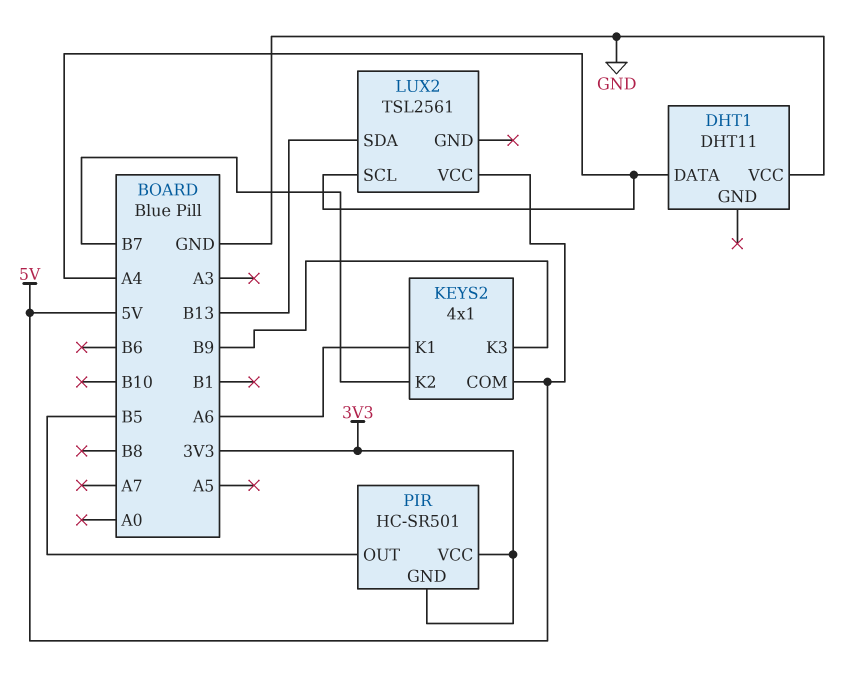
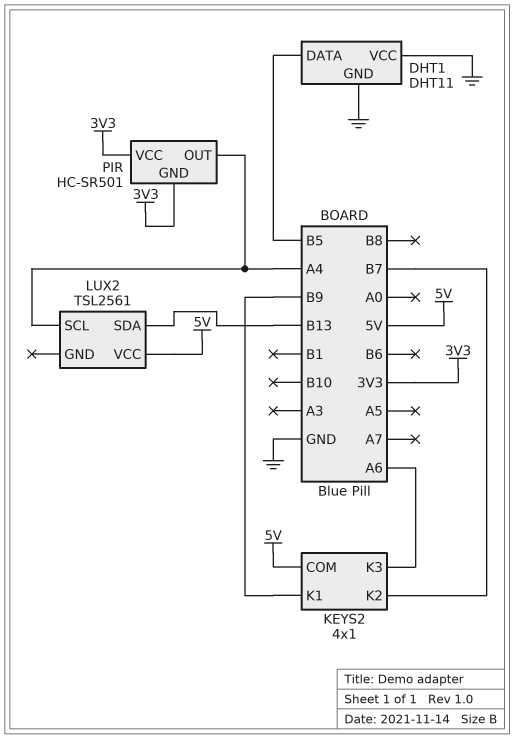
DHT1 pin DATA: A4 -> B5
DHT1 pin GND: none -> GND
KEYS2 pin K1: A6 -> B9
KEYS2 pin K3: B9 -> A6
PIR pin OUT: B5 -> A4

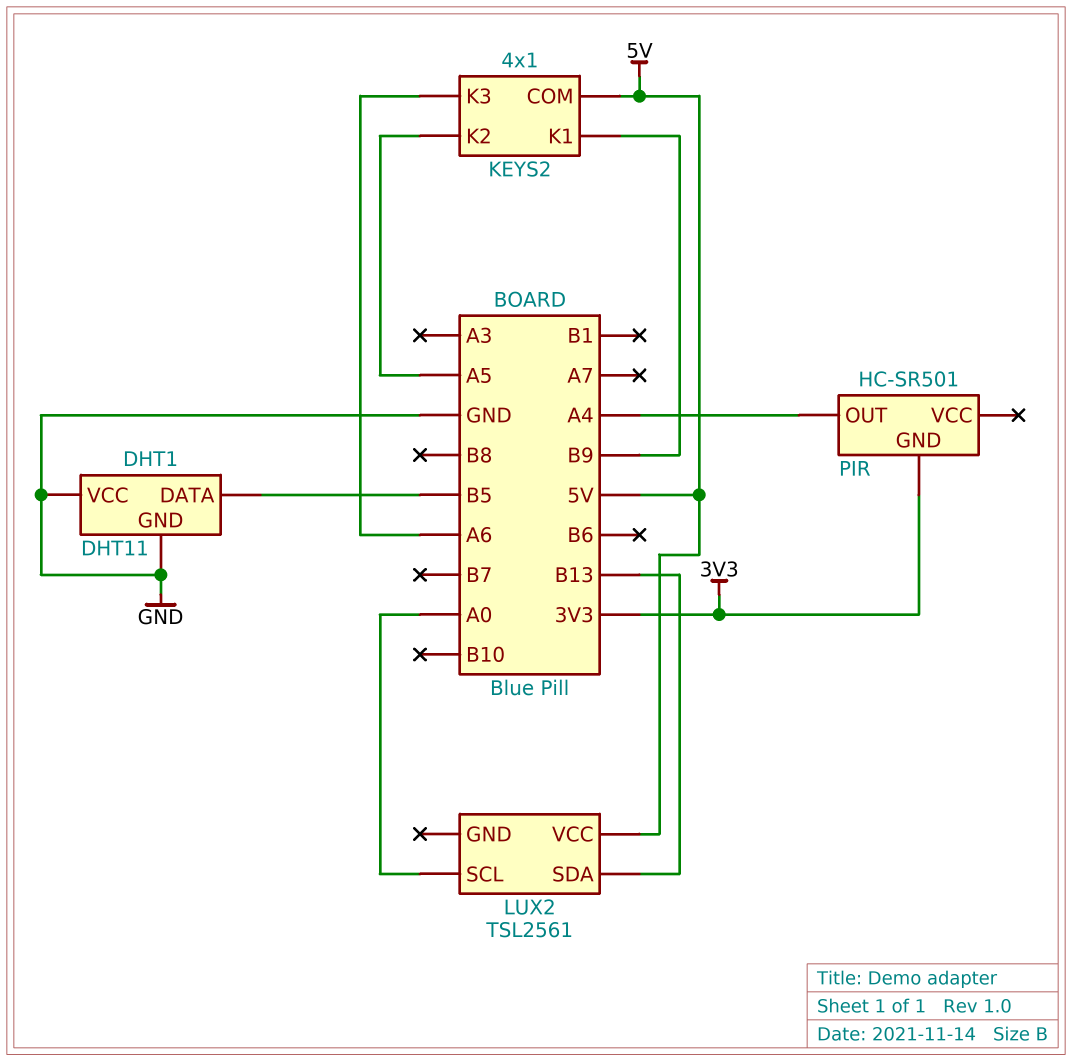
KEYS2 pin K2: B7 -> A5
LUX2 pin SCL: A4 -> A0
PIR pin VCC: 3V3 -> none

